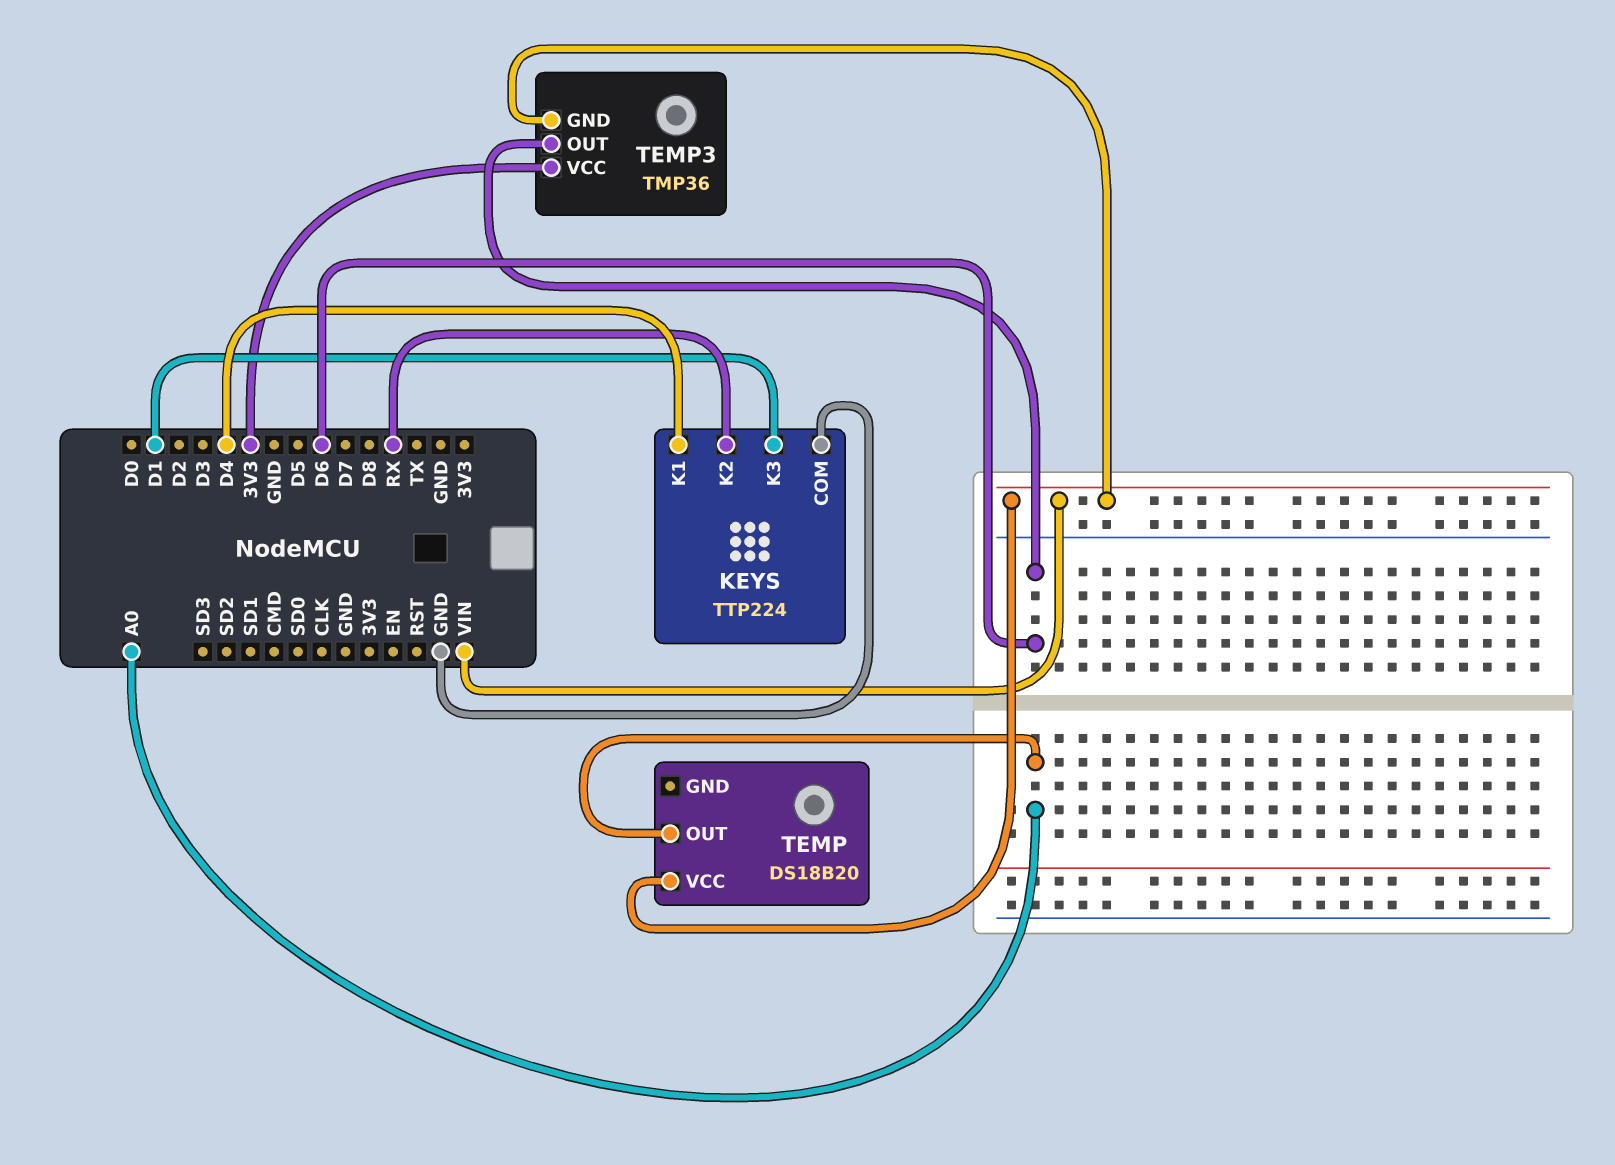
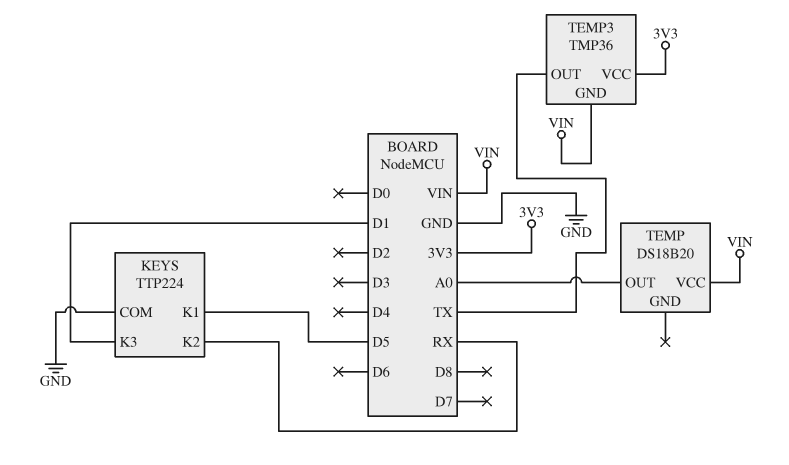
KEYS pin K1: D4 -> D5
TEMP3 pin OUT: D6 -> TX

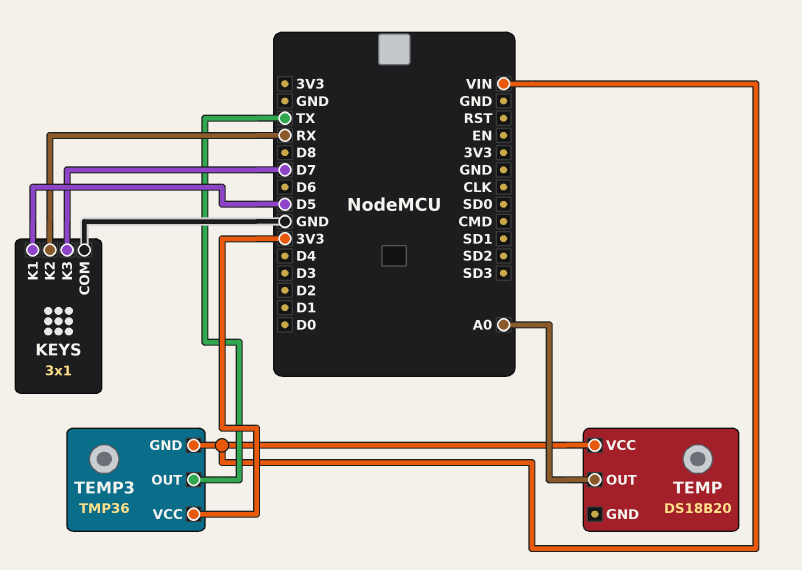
KEYS: TTP224 -> 3x1
KEYS pin K3: D1 -> D7

